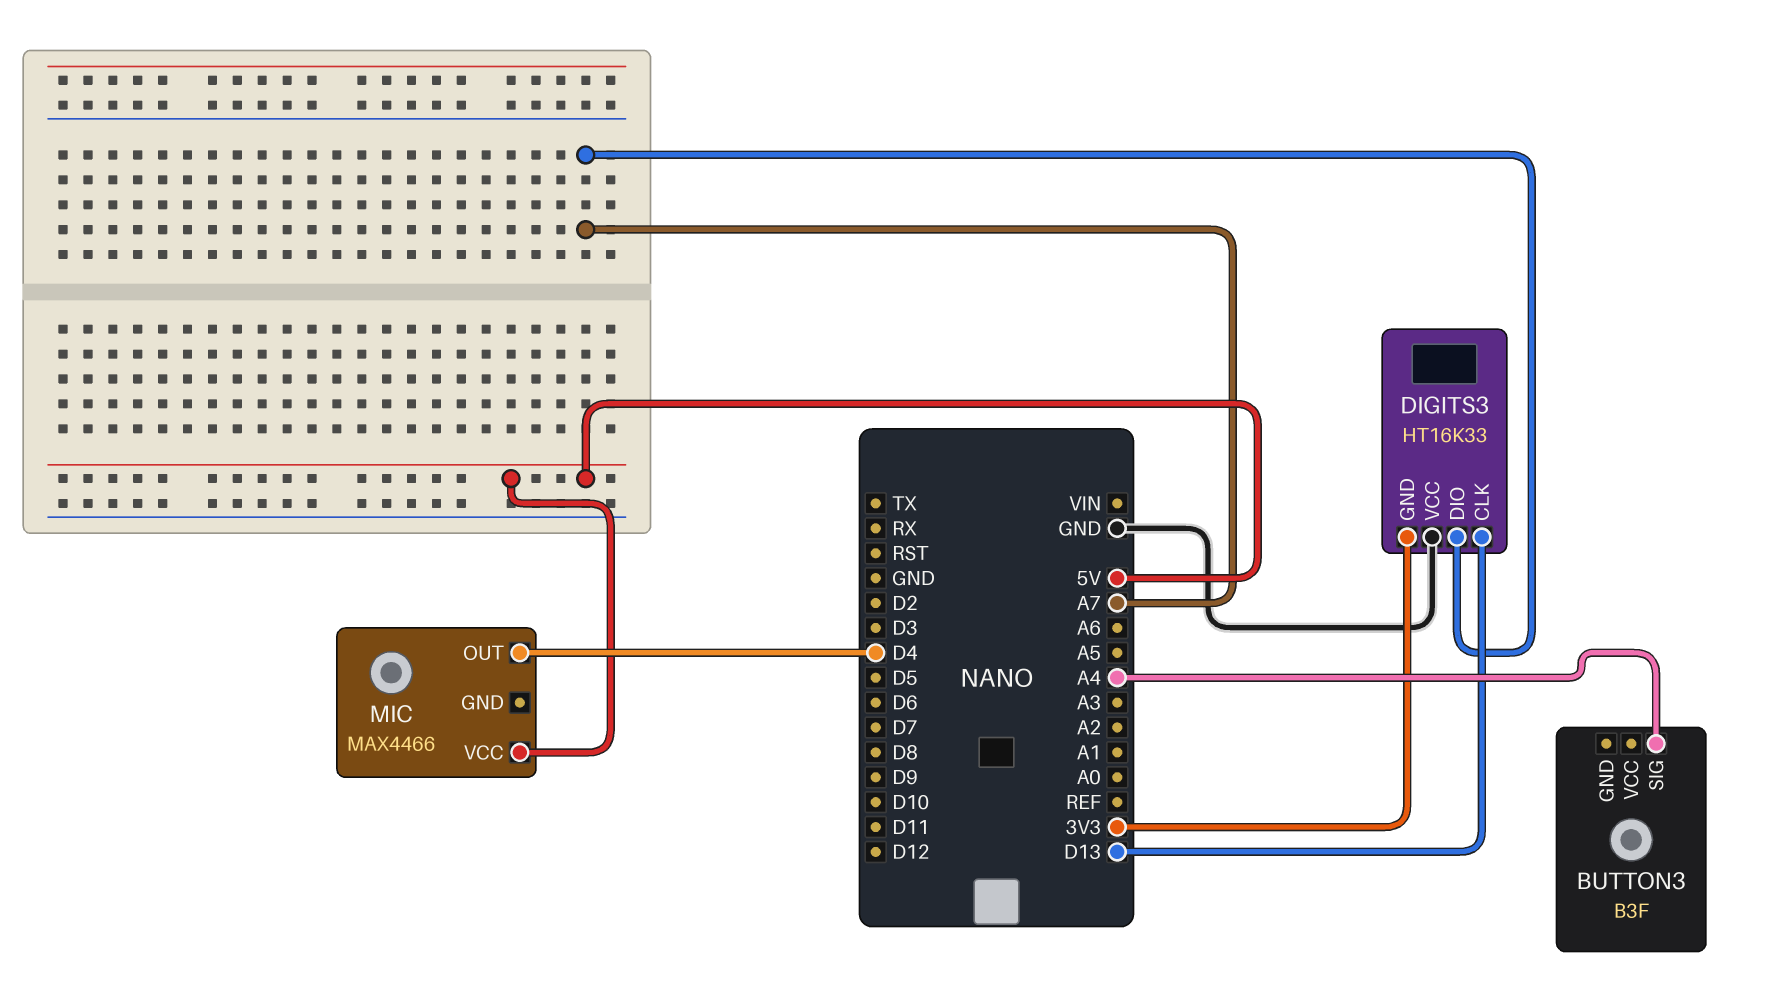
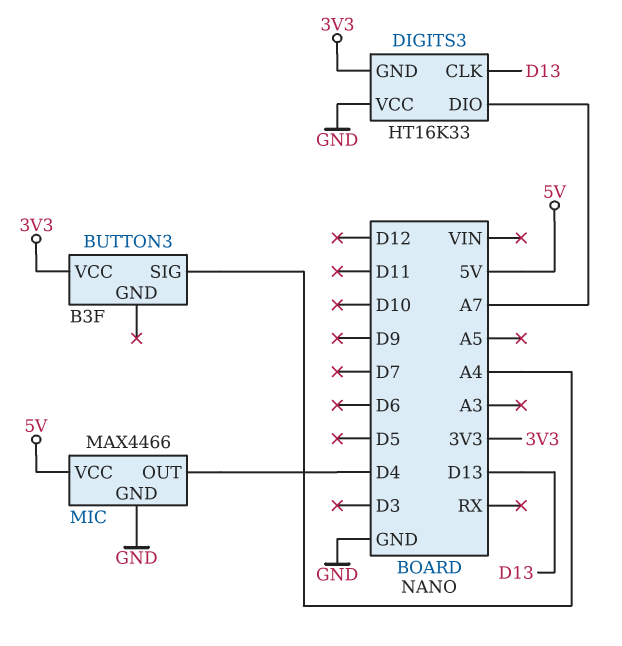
BUTTON3 pin VCC: none -> 3V3
MIC pin GND: none -> GND

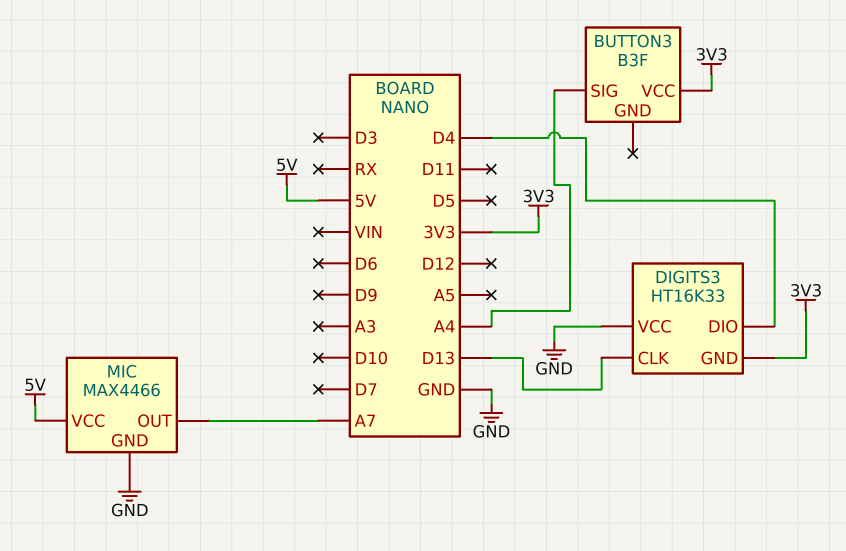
DIGITS3 pin DIO: A7 -> D4
MIC pin OUT: D4 -> A7

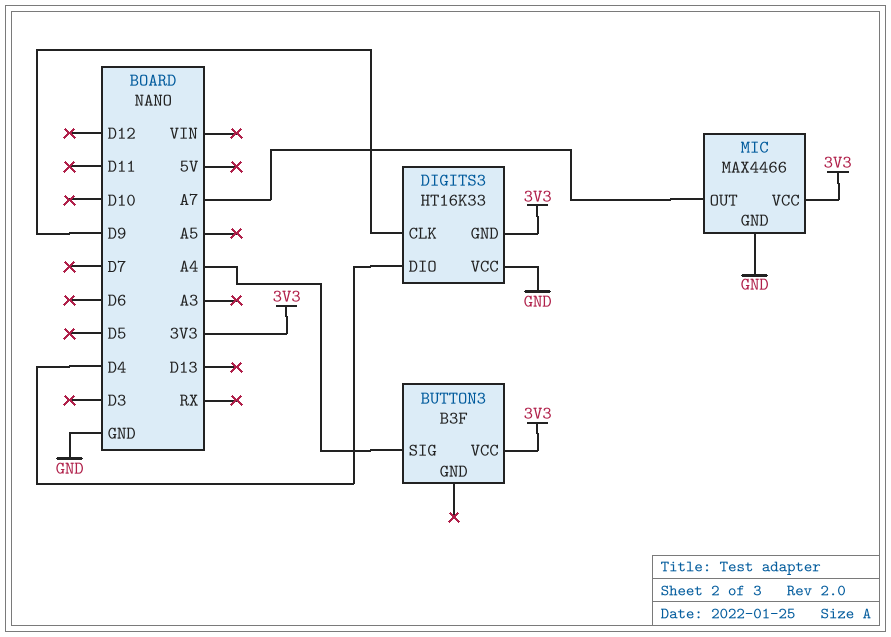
DIGITS3 pin CLK: D13 -> D9
MIC pin VCC: 5V -> 3V3

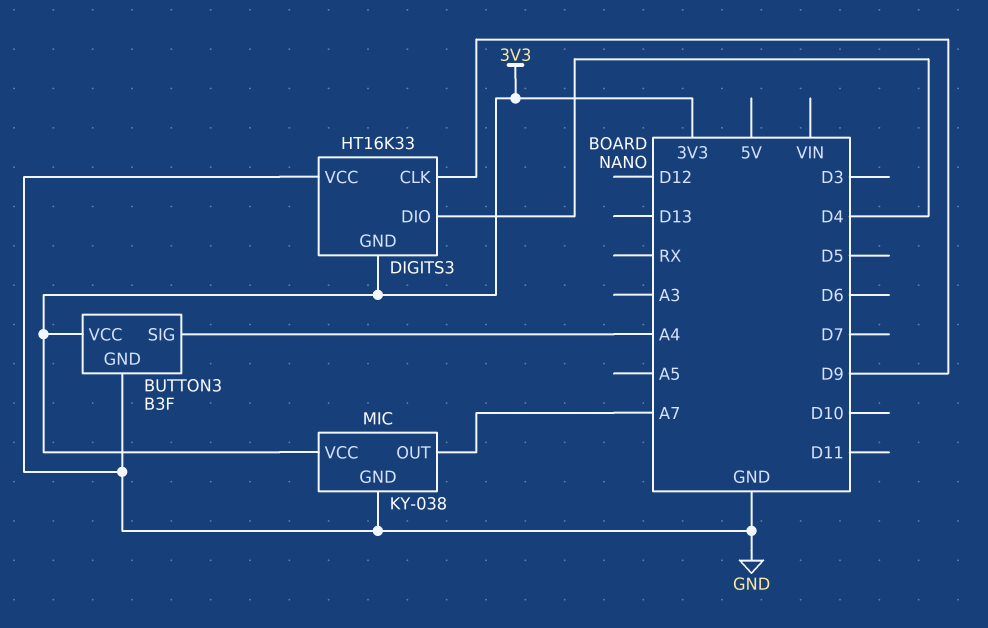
BUTTON3 pin GND: none -> GND
MIC: MAX4466 -> KY-038

